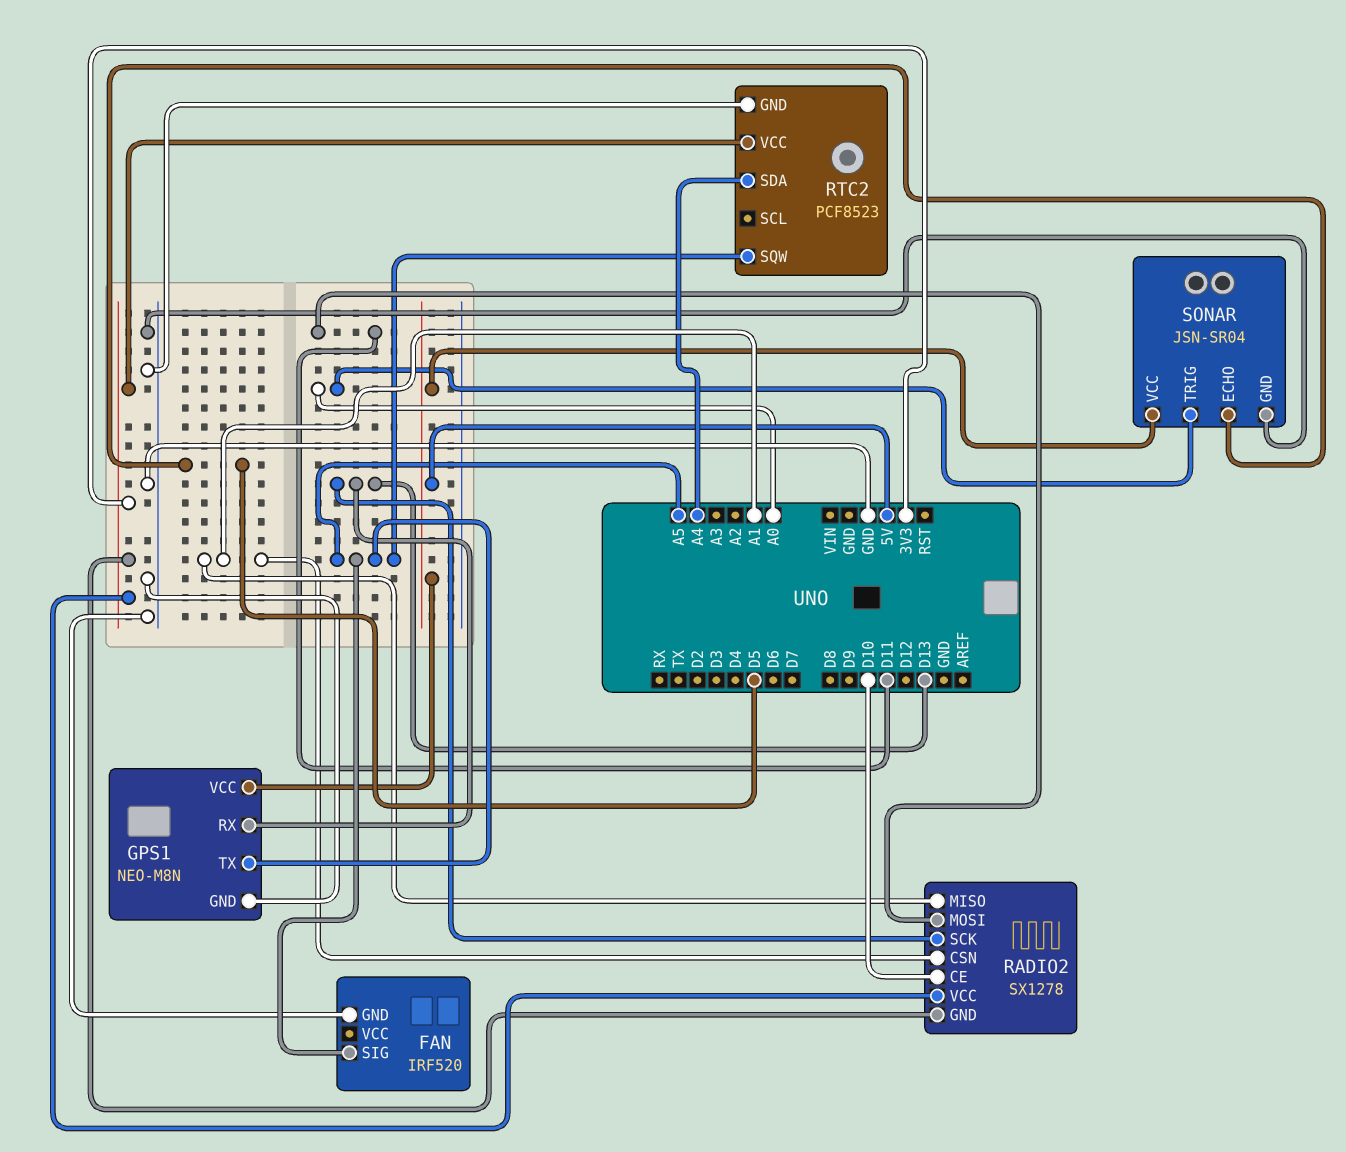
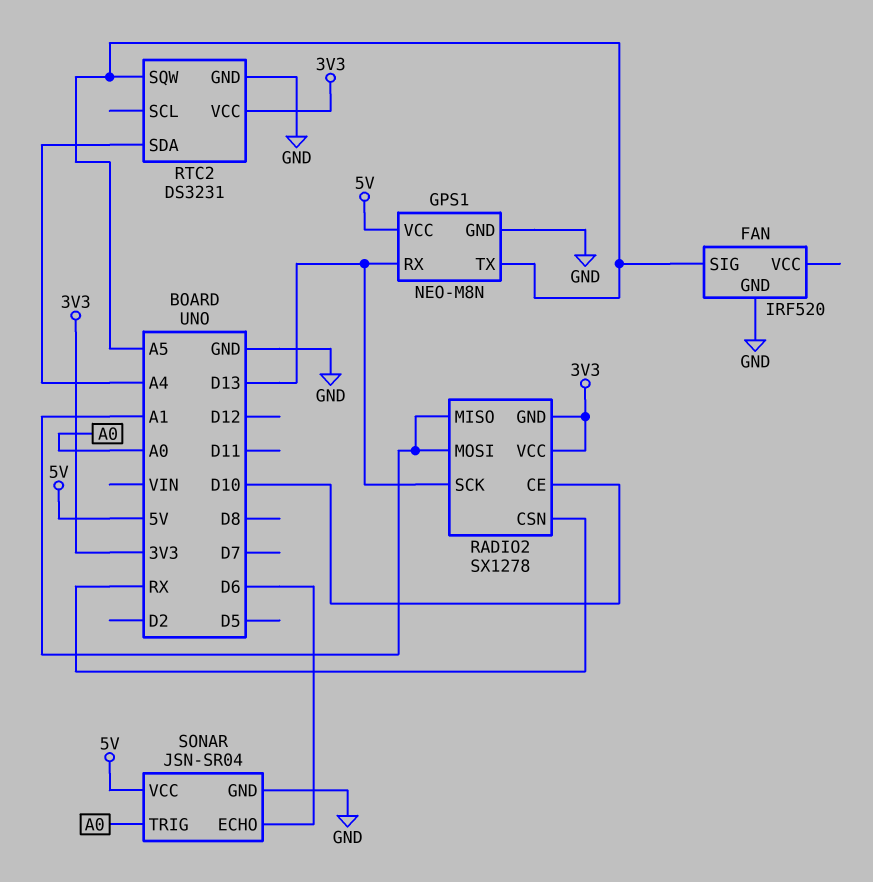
RADIO2 pin CSN: A1 -> RX
RADIO2 pin MOSI: D11 -> A1
RTC2: PCF8523 -> DS3231
SONAR pin ECHO: D5 -> D6

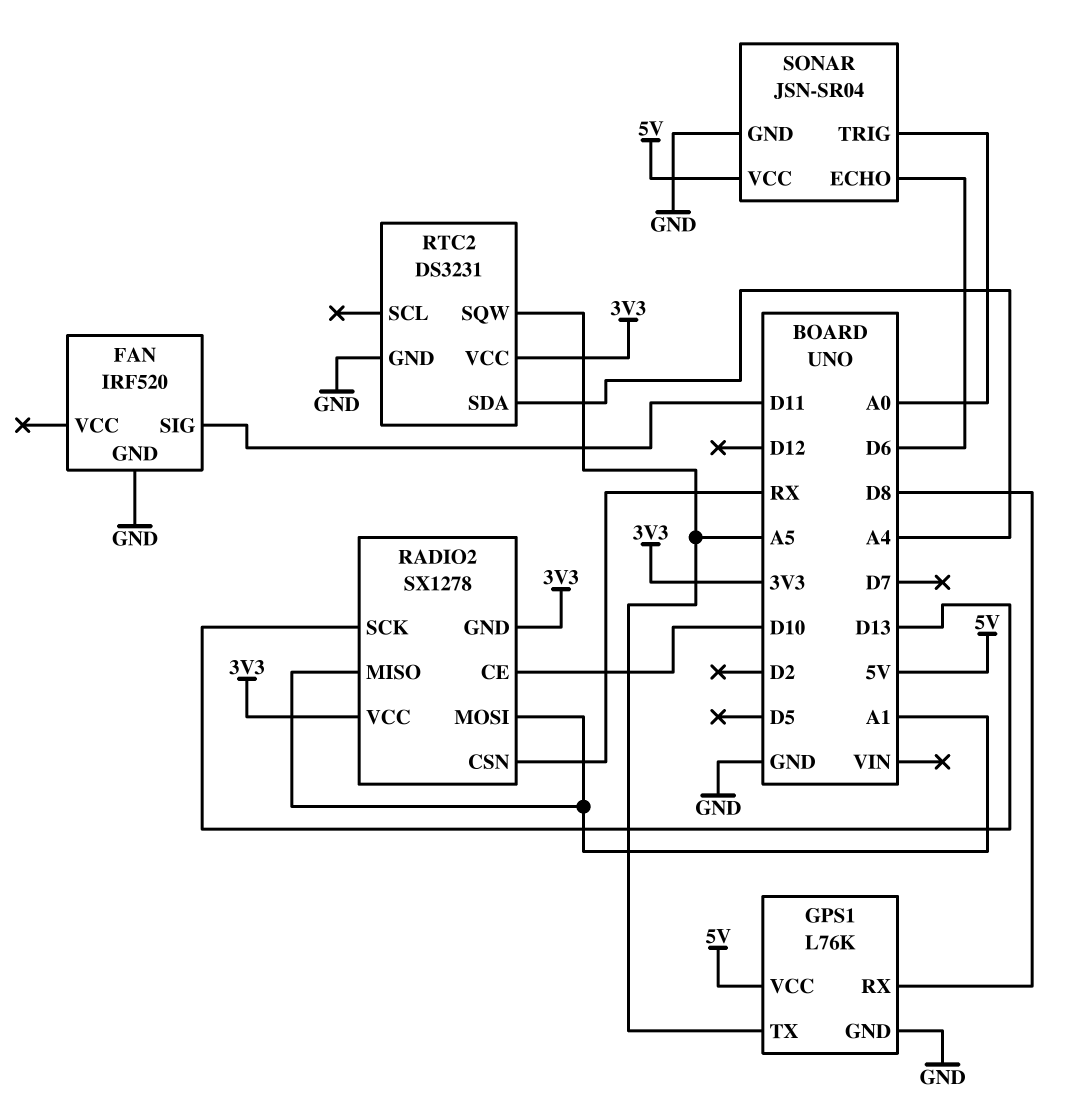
FAN pin SIG: A5 -> D11
GPS1: NEO-M8N -> L76K
GPS1 pin RX: D13 -> D8

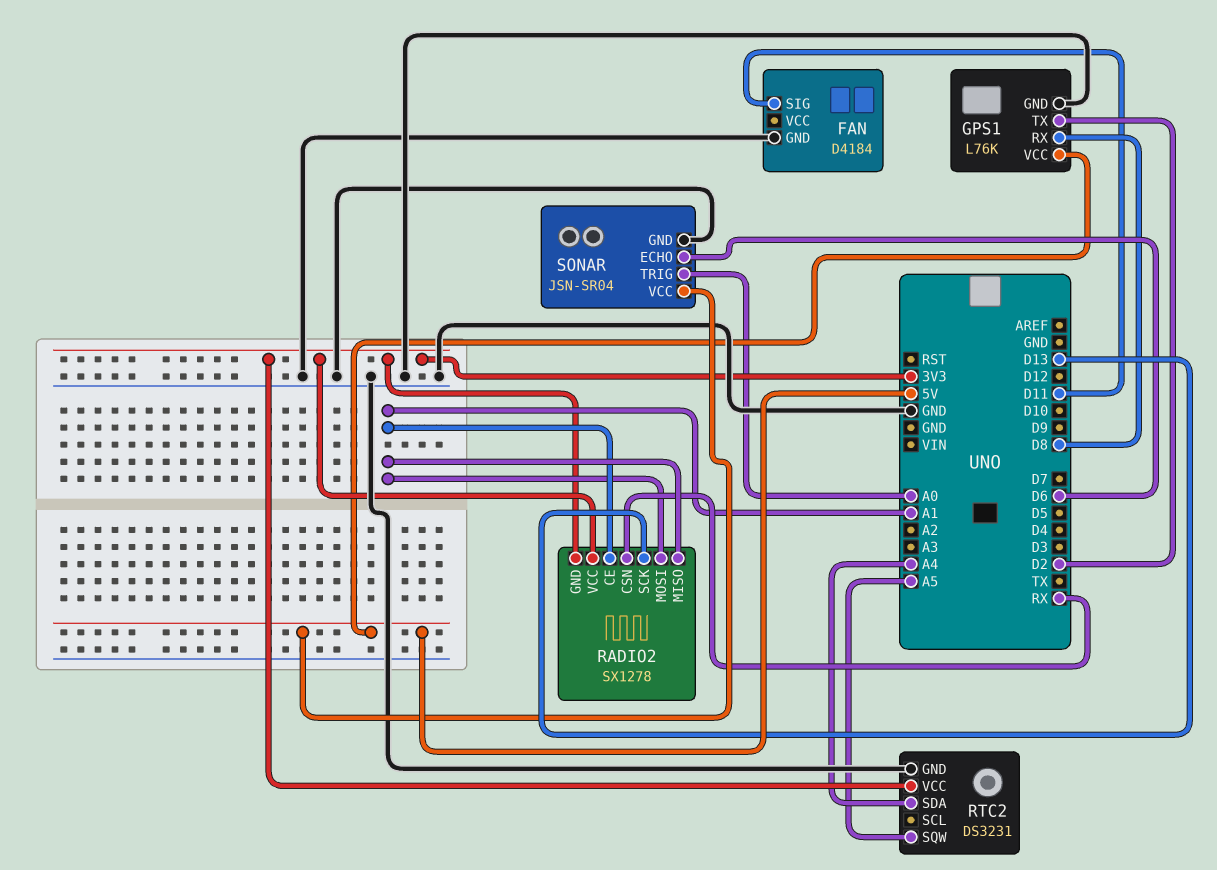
FAN: IRF520 -> D4184
GPS1 pin TX: A5 -> D2
RADIO2 pin CE: D10 -> A1

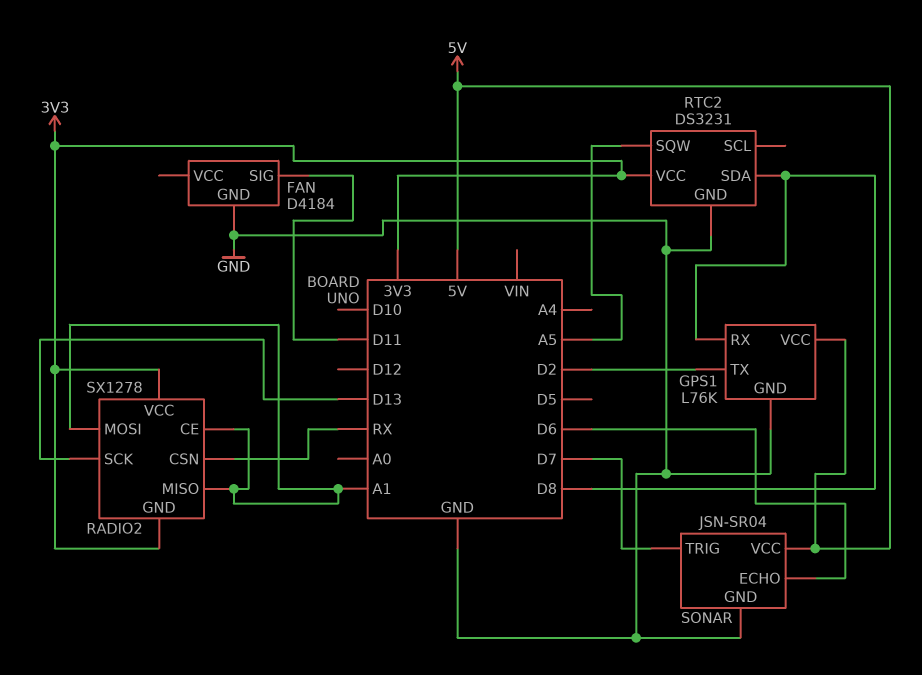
RTC2 pin SDA: A4 -> D8
SONAR pin TRIG: A0 -> D7

